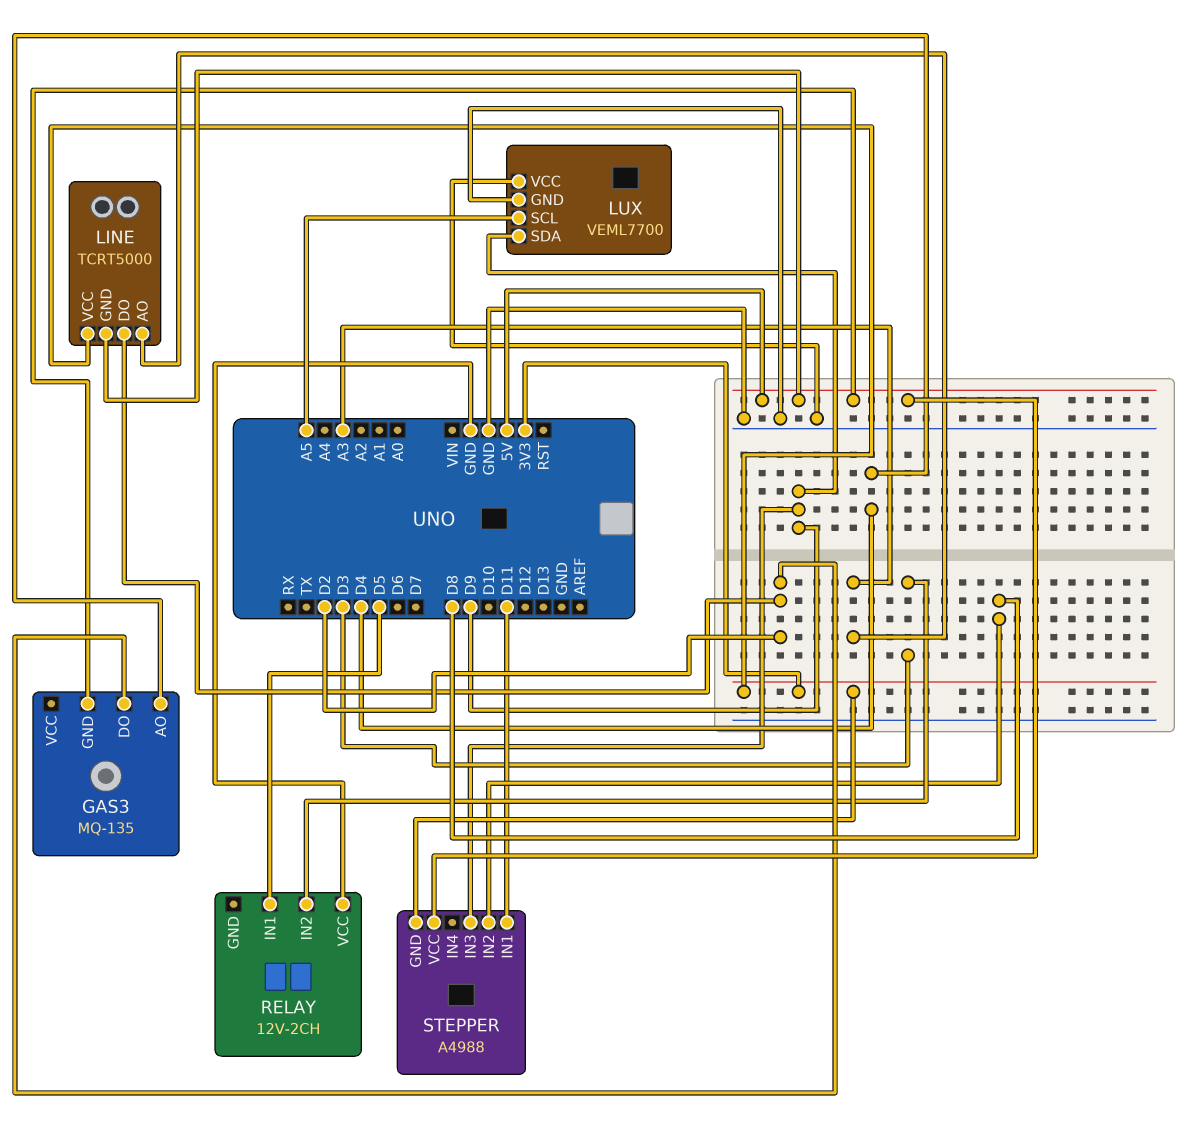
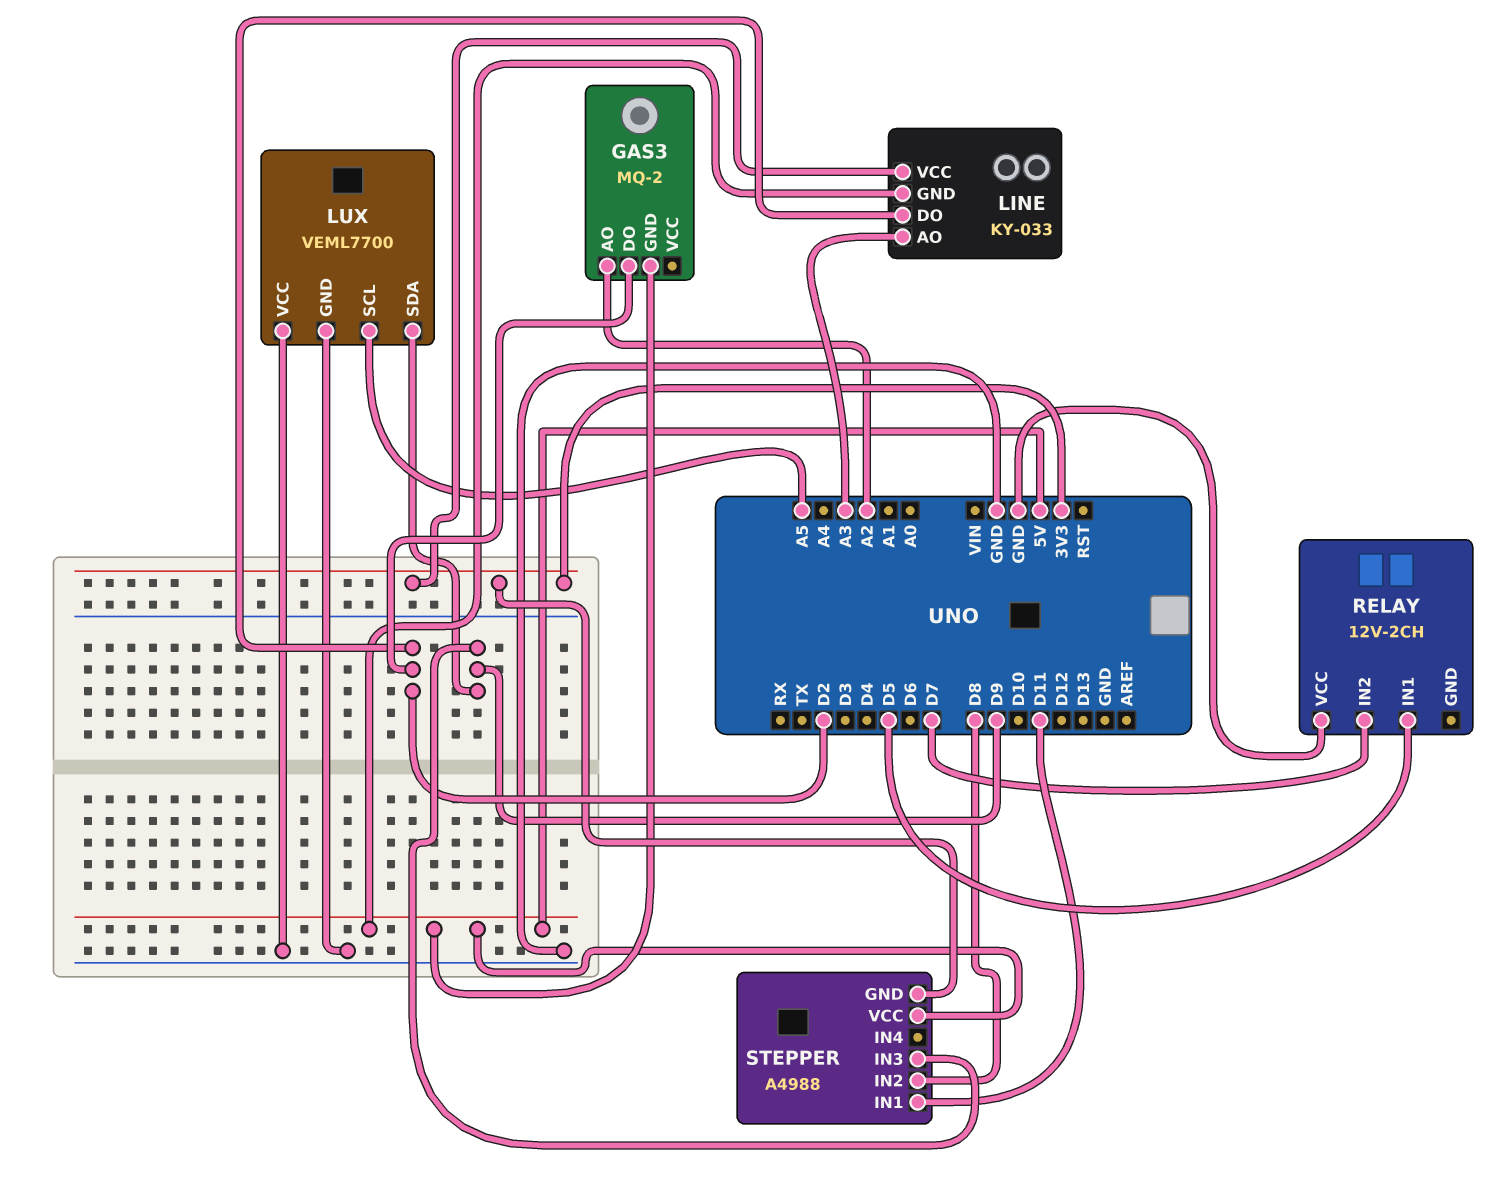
GAS3: MQ-135 -> MQ-2
GAS3 pin AO: D4 -> A2
LINE: TCRT5000 -> KY-033
RELAY pin IN2: D3 -> D7

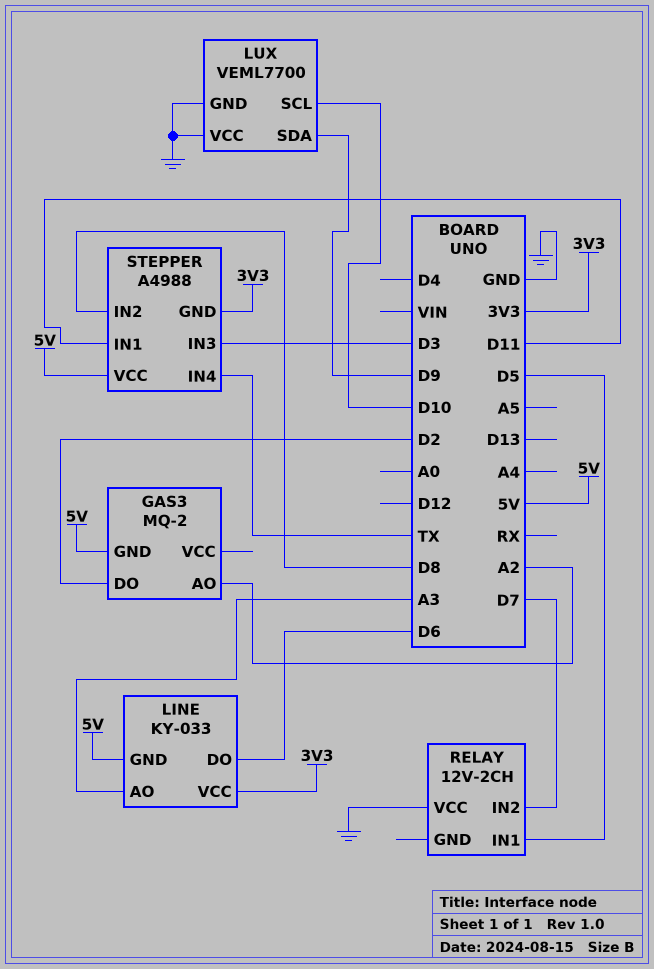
LINE pin DO: D2 -> D6
LUX pin SCL: A5 -> D10
STEPPER pin IN3: D9 -> D3
STEPPER pin IN4: none -> TX

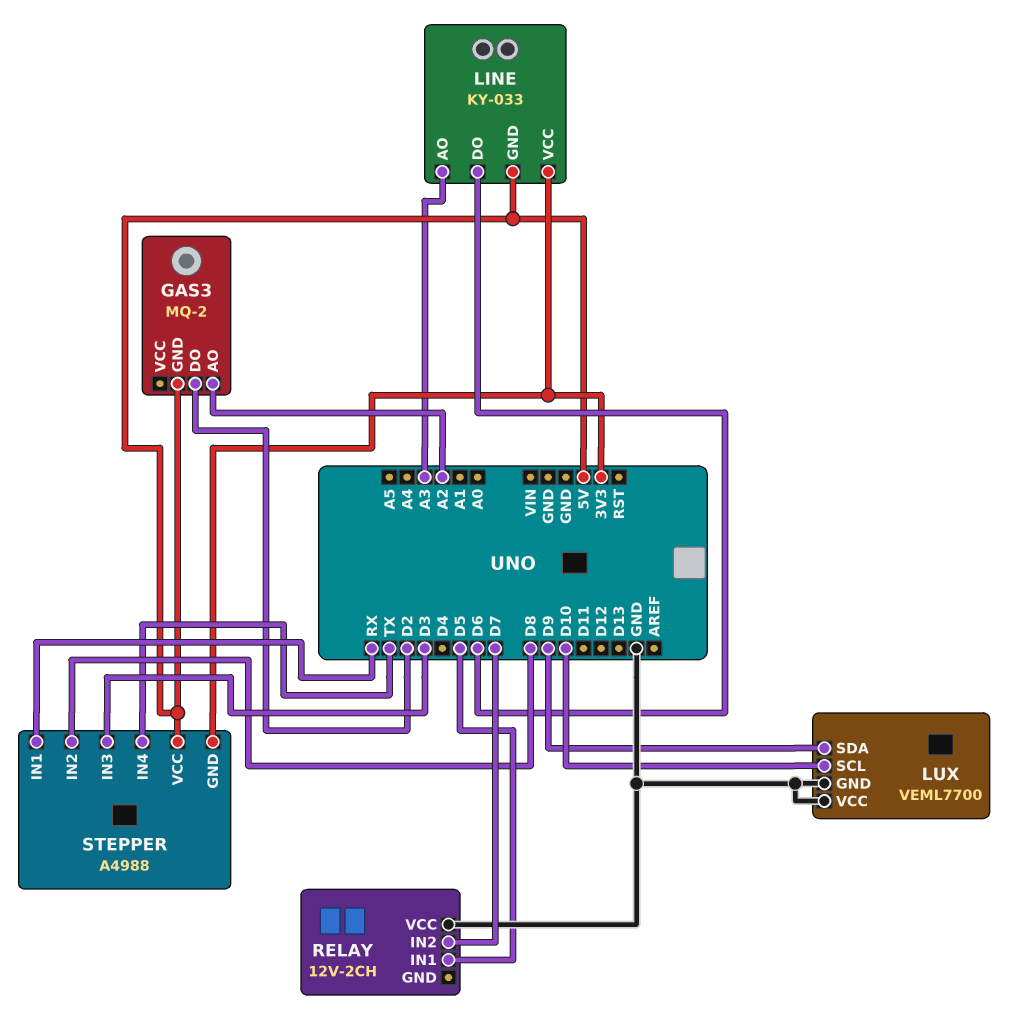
STEPPER pin IN1: D11 -> RX

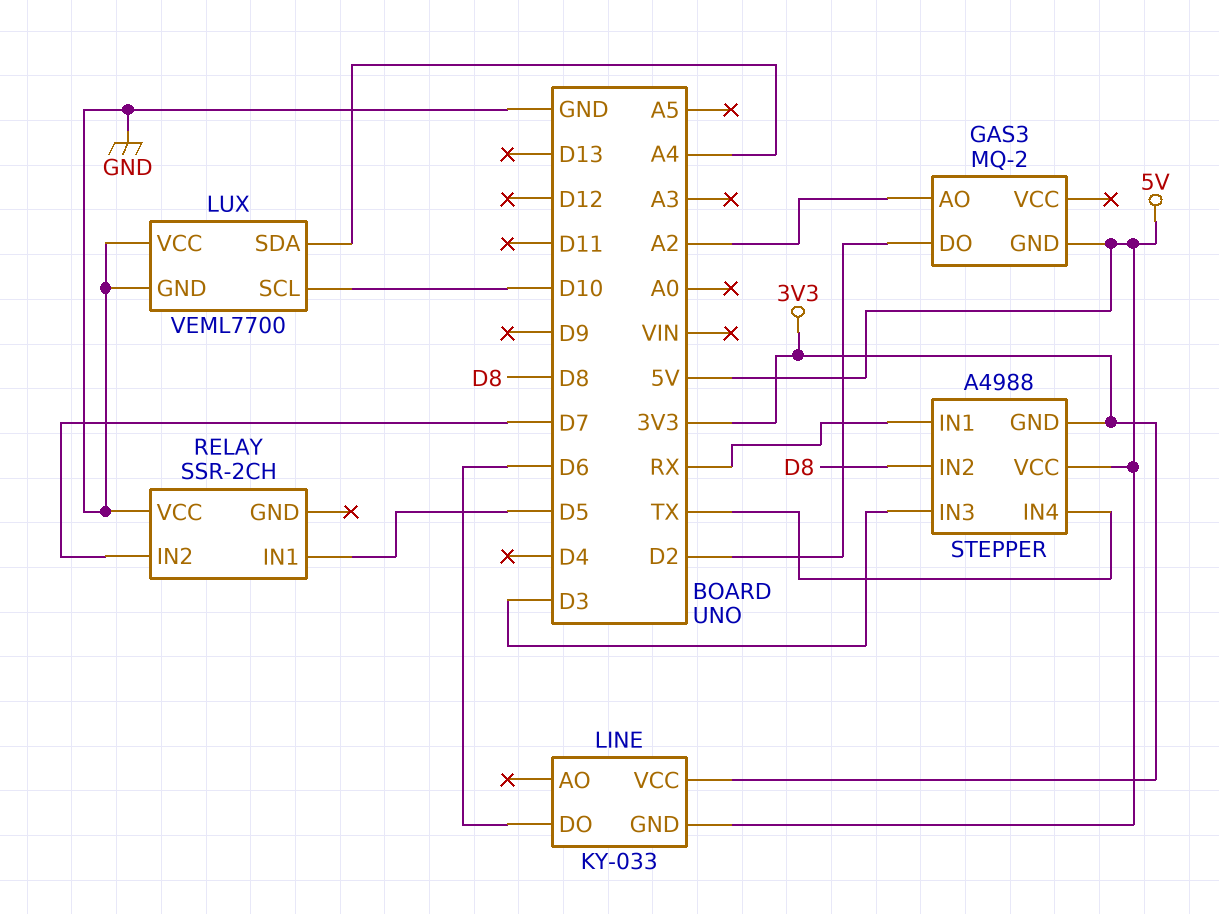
LINE pin AO: A3 -> none
LUX pin SDA: D9 -> A4
RELAY: 12V-2CH -> SSR-2CH

